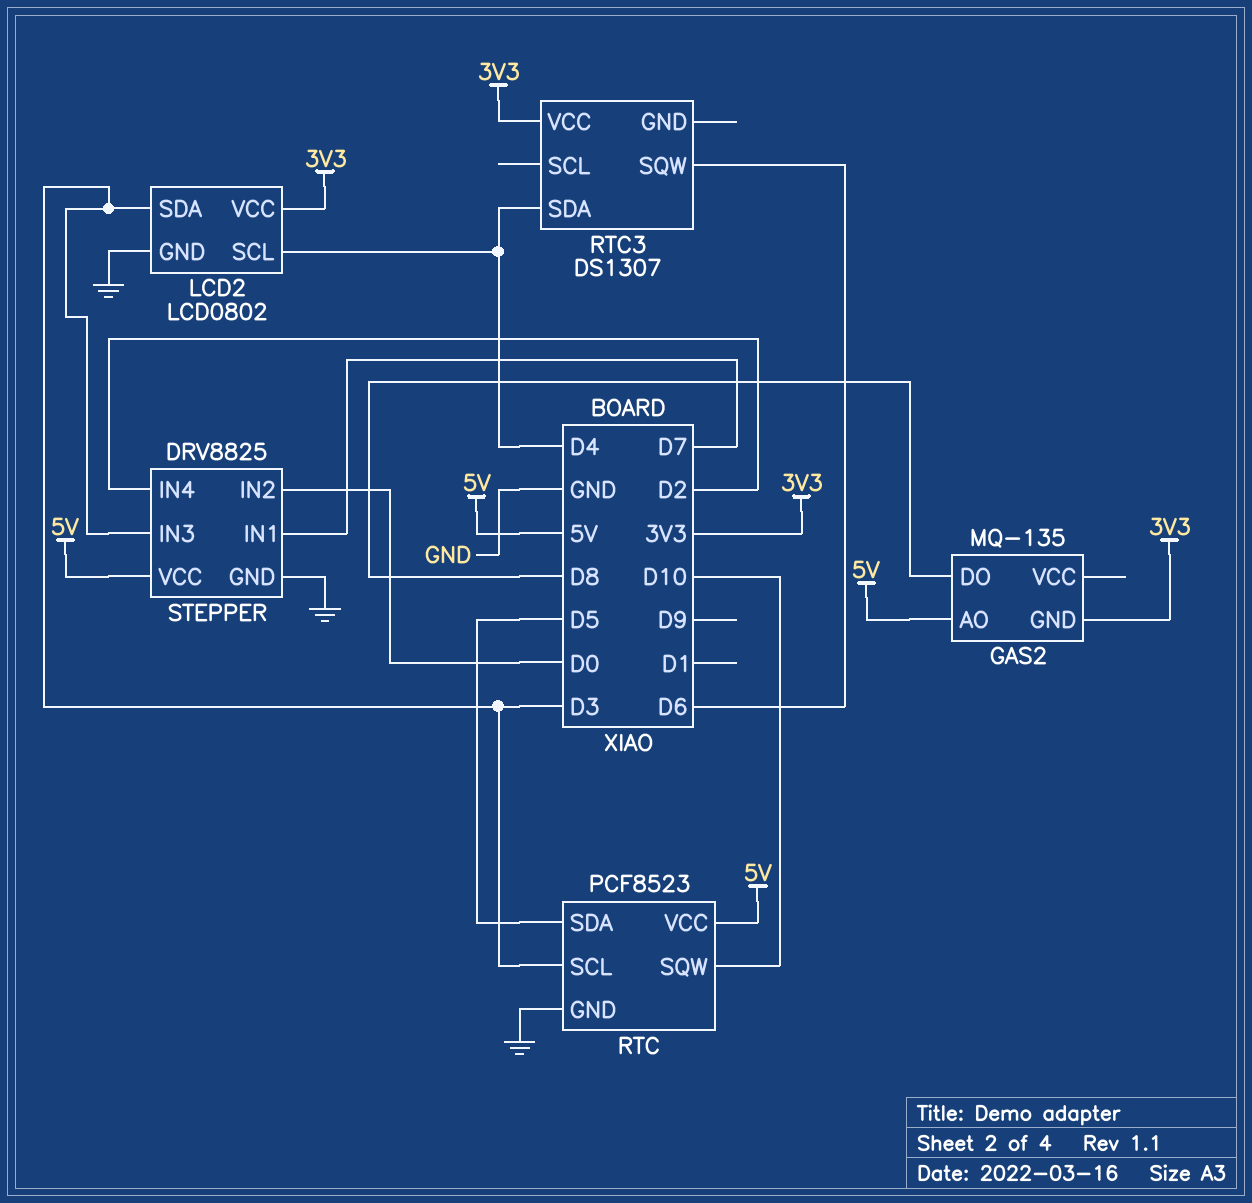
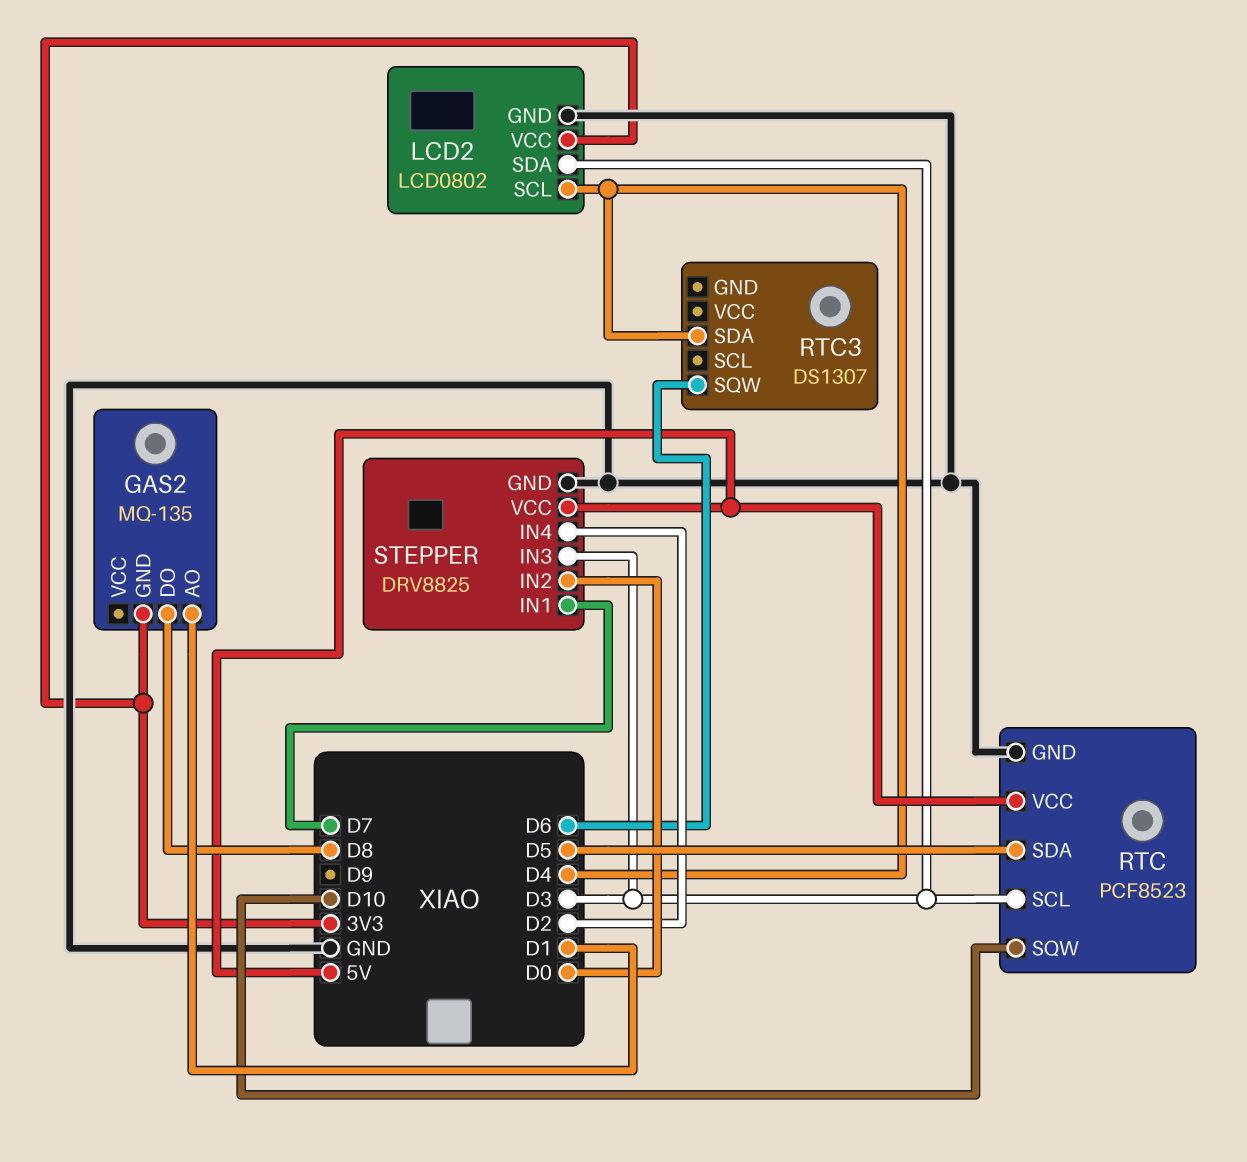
GAS2 pin AO: 5V -> D1
RTC3 pin VCC: 3V3 -> none

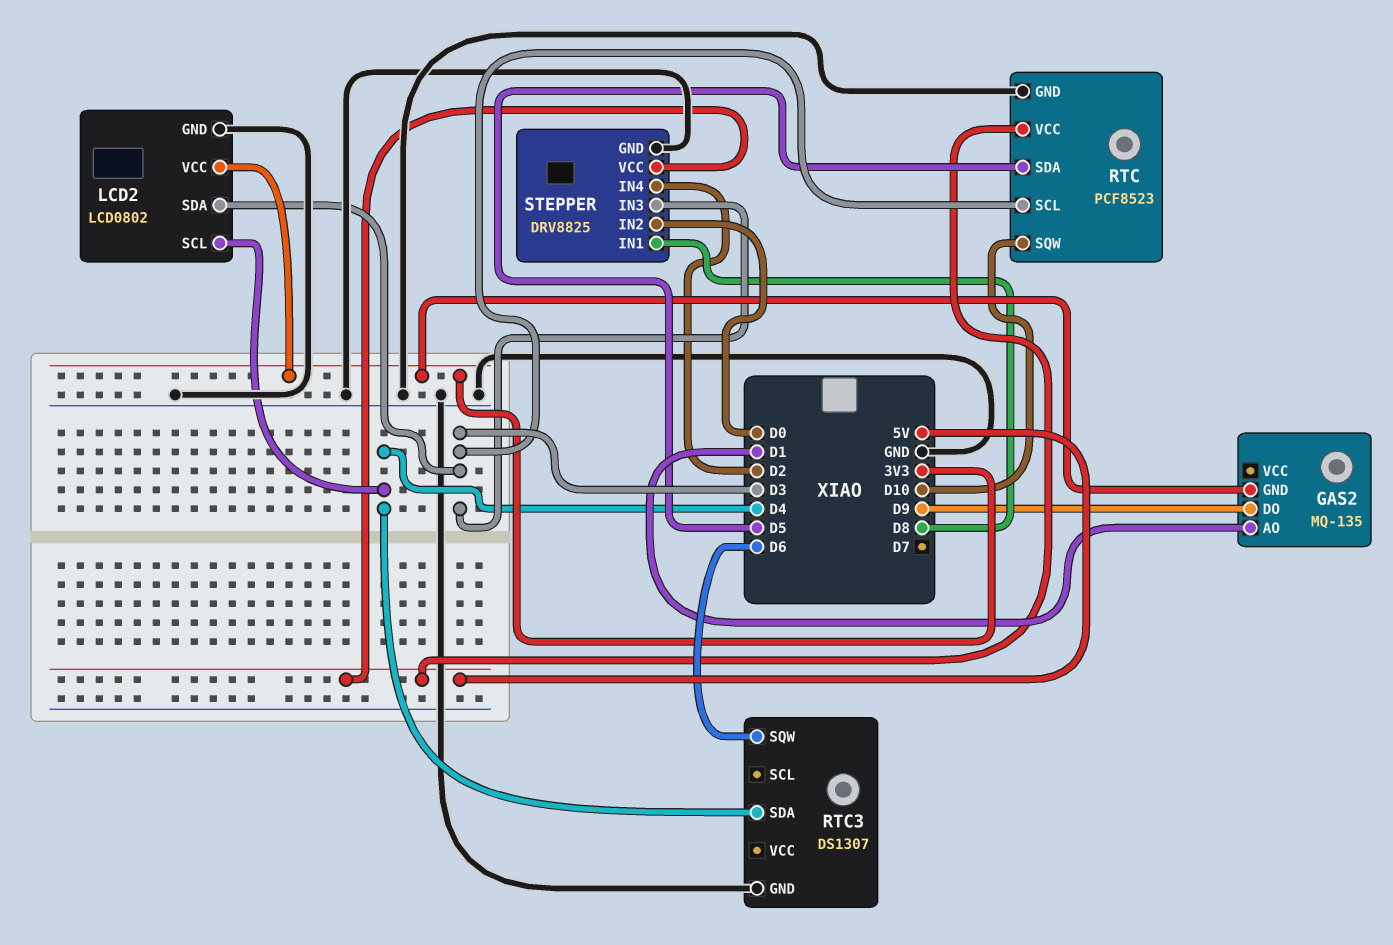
GAS2 pin DO: D8 -> D9
RTC3 pin GND: none -> GND
STEPPER pin IN1: D7 -> D8

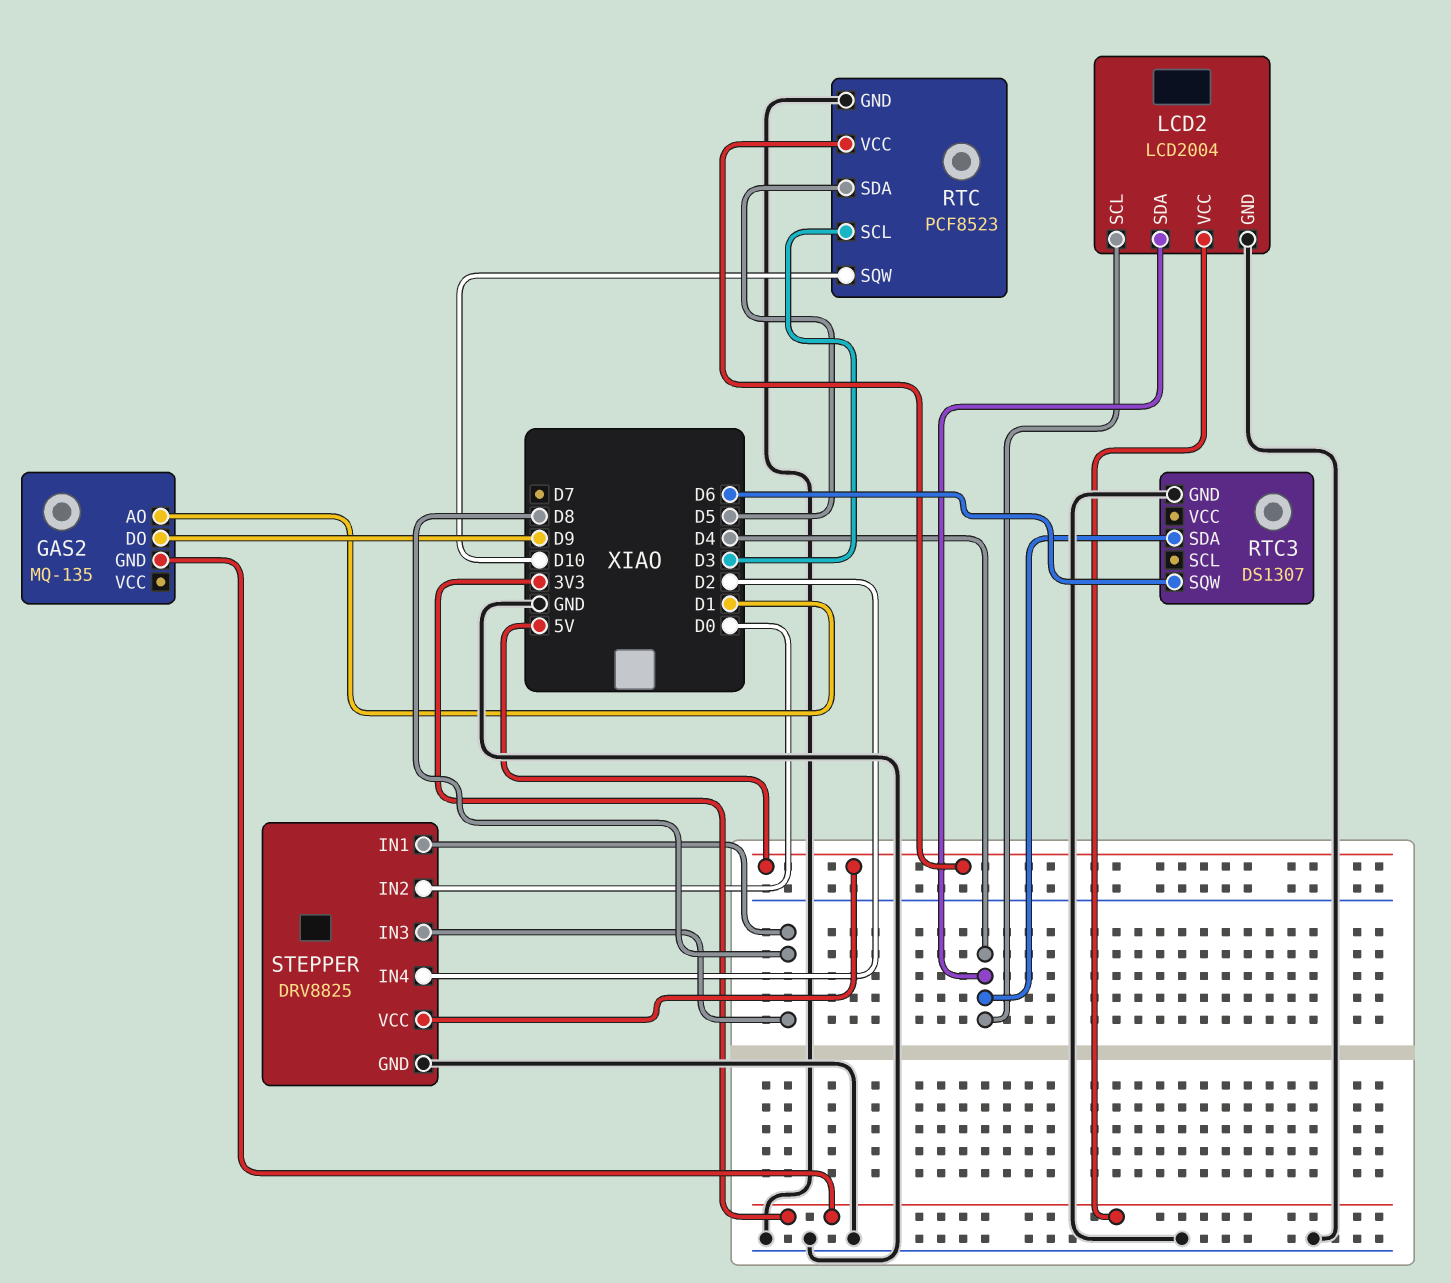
LCD2: LCD0802 -> LCD2004
LCD2 pin SDA: D3 -> D4
STEPPER pin IN3: D3 -> D8

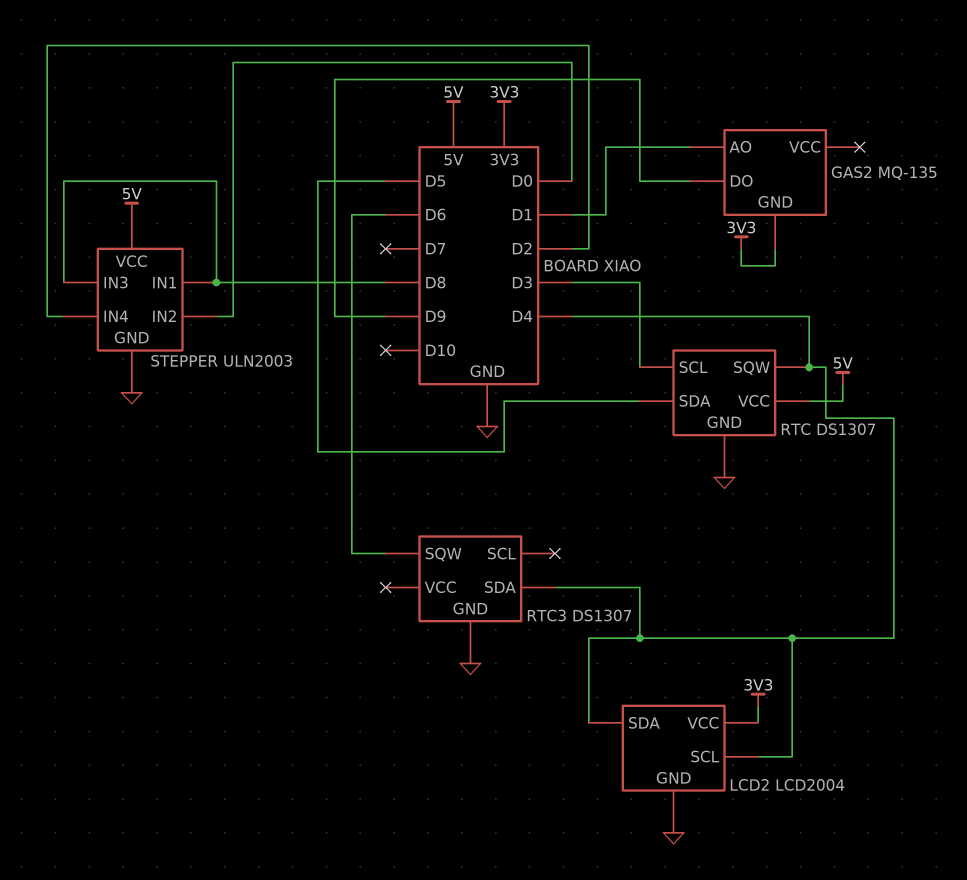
RTC: PCF8523 -> DS1307
RTC pin SQW: D10 -> D4
STEPPER: DRV8825 -> ULN2003

